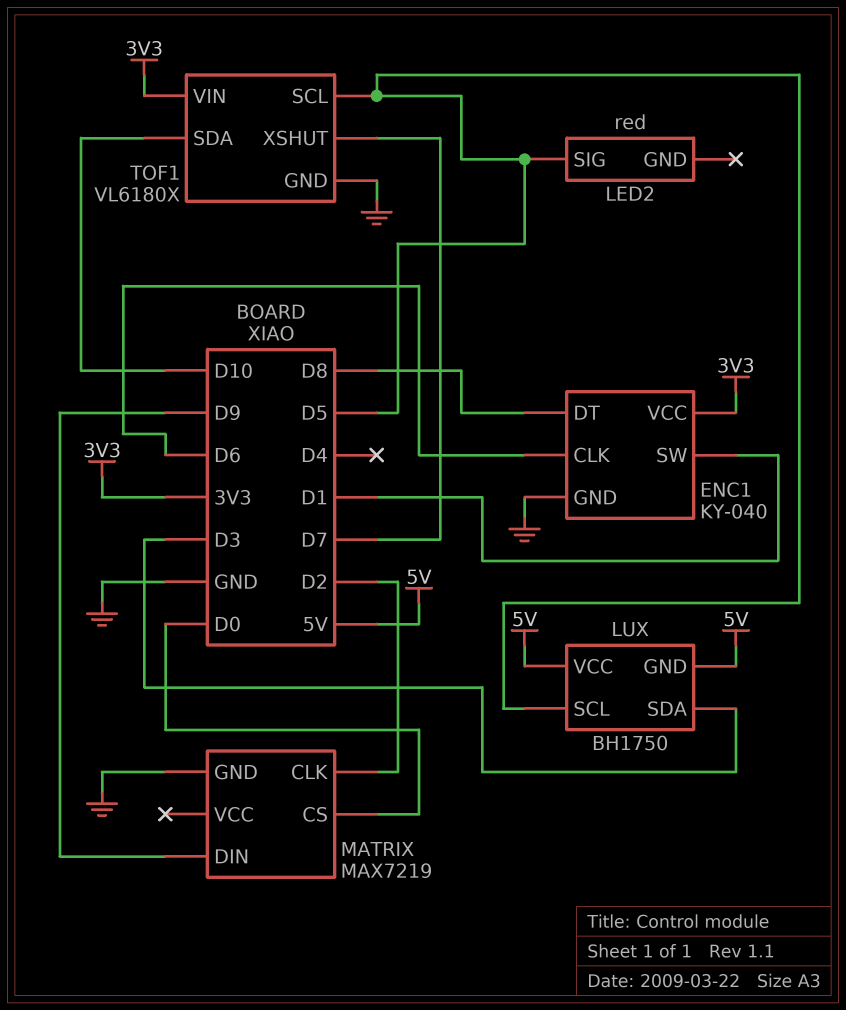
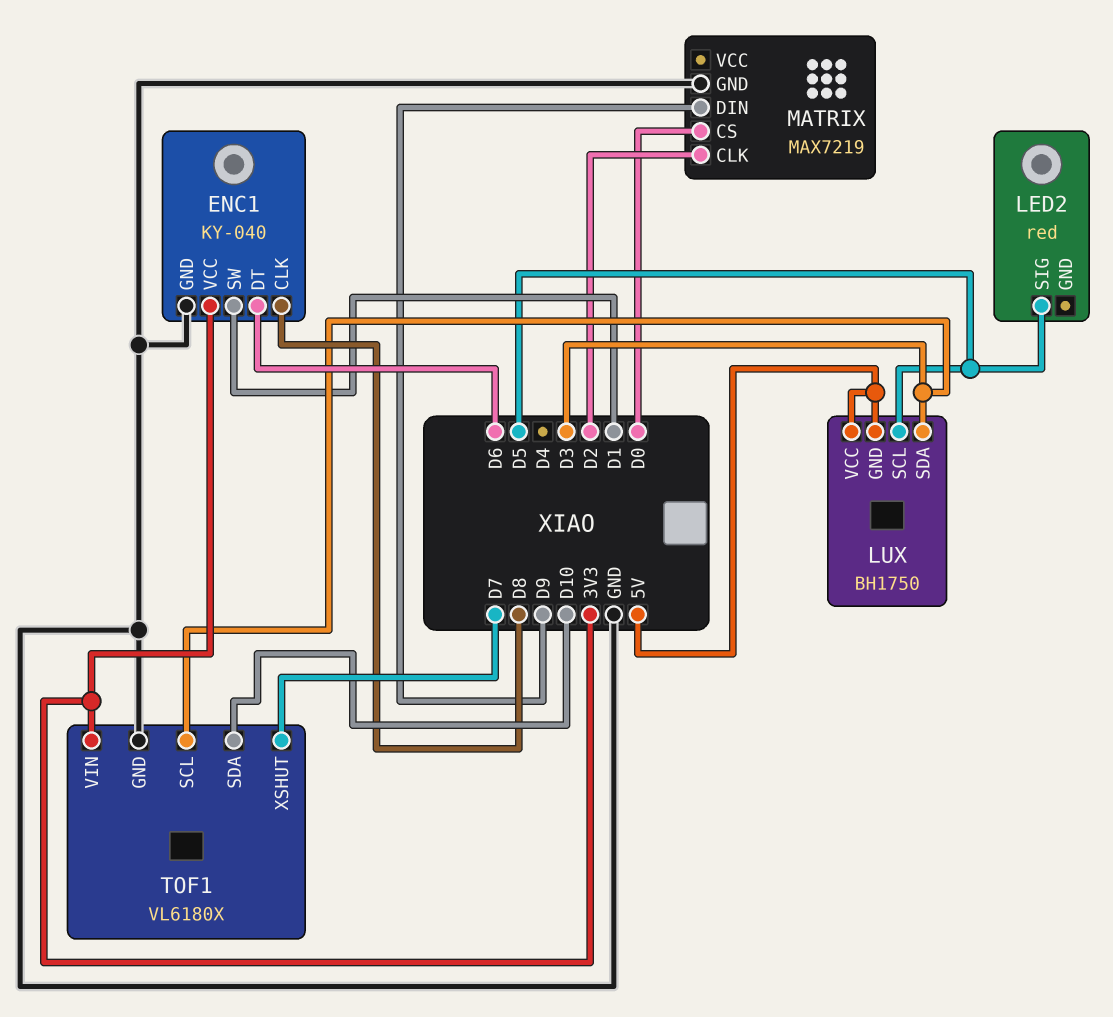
ENC1 pin CLK: D6 -> D8
ENC1 pin DT: D8 -> D6
TOF1 pin SCL: D5 -> D3

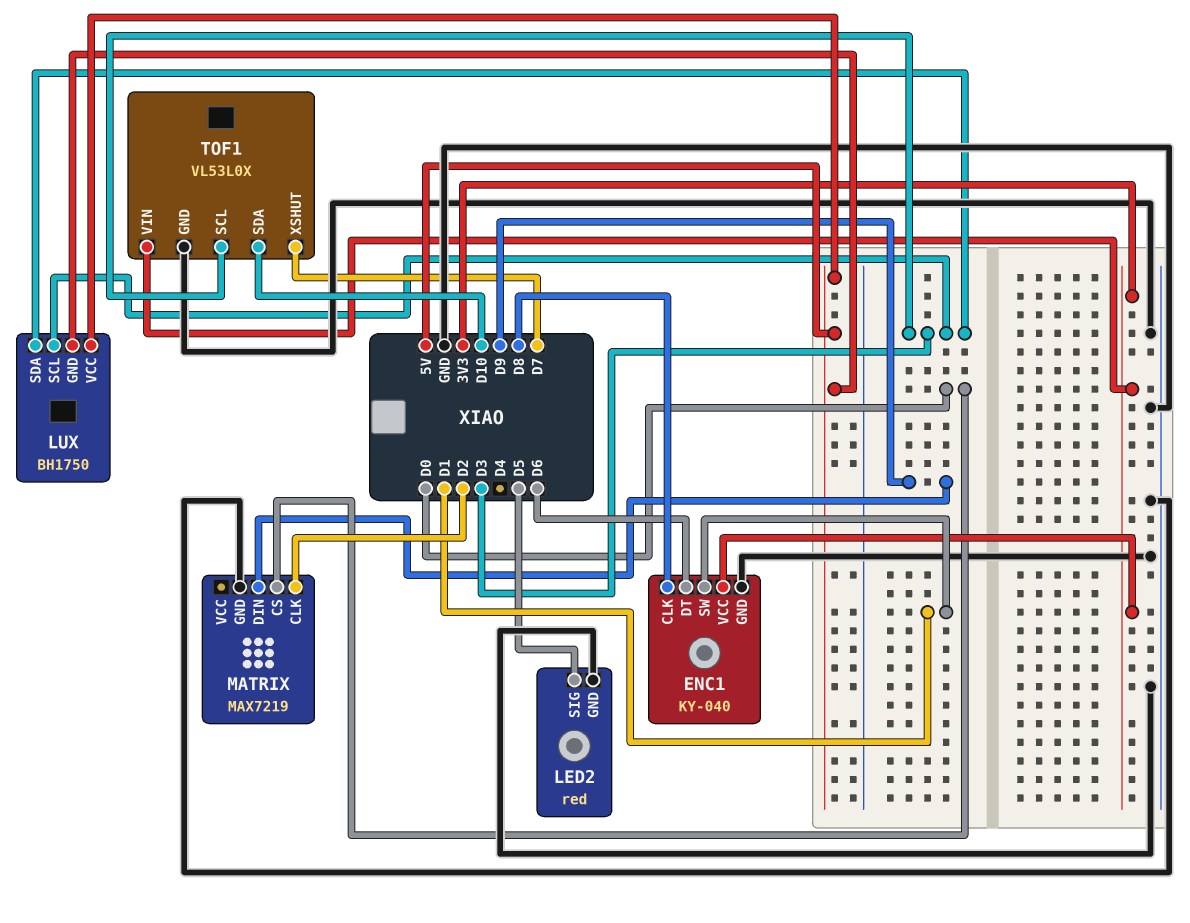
LED2 pin GND: none -> GND
LUX pin SCL: D5 -> D3
TOF1: VL6180X -> VL53L0X

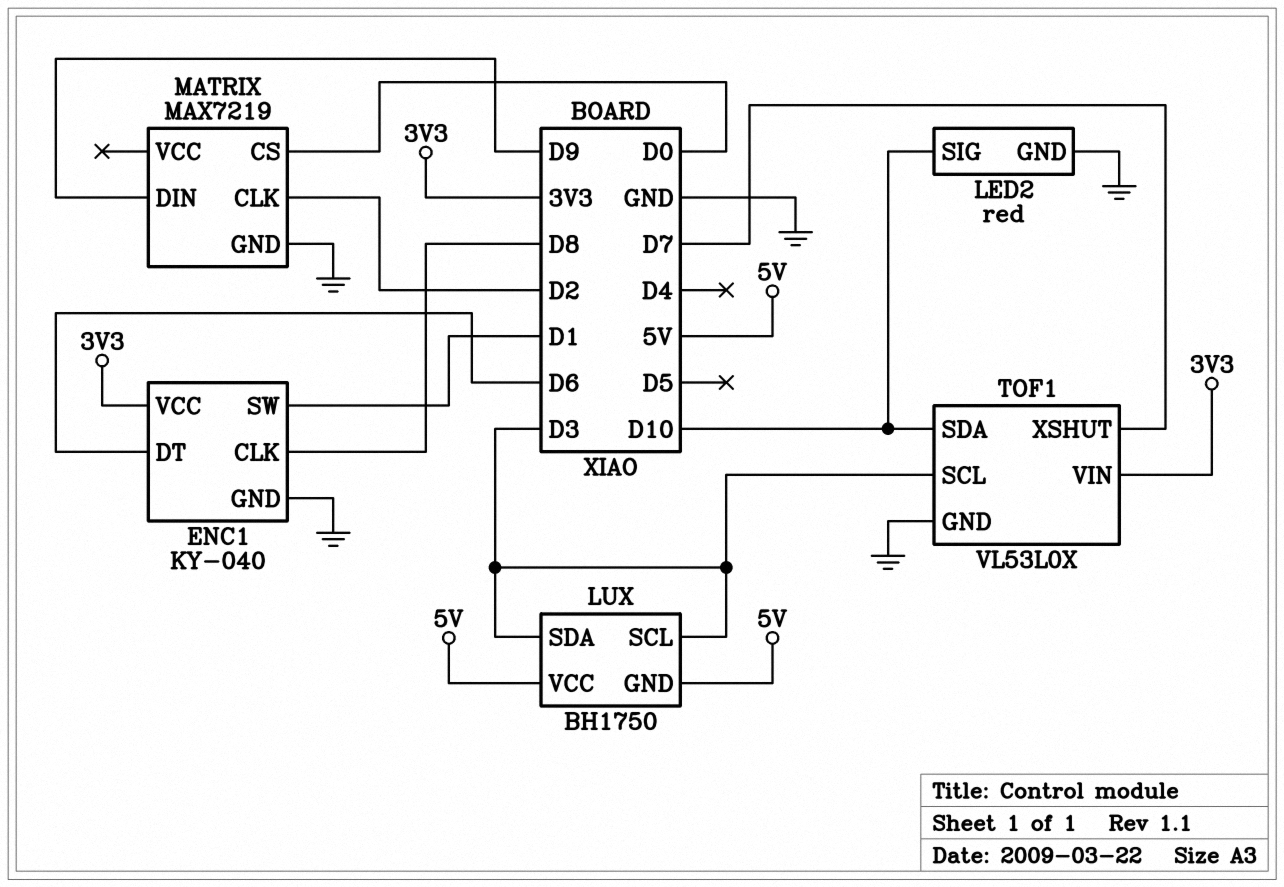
LED2 pin SIG: D5 -> D10

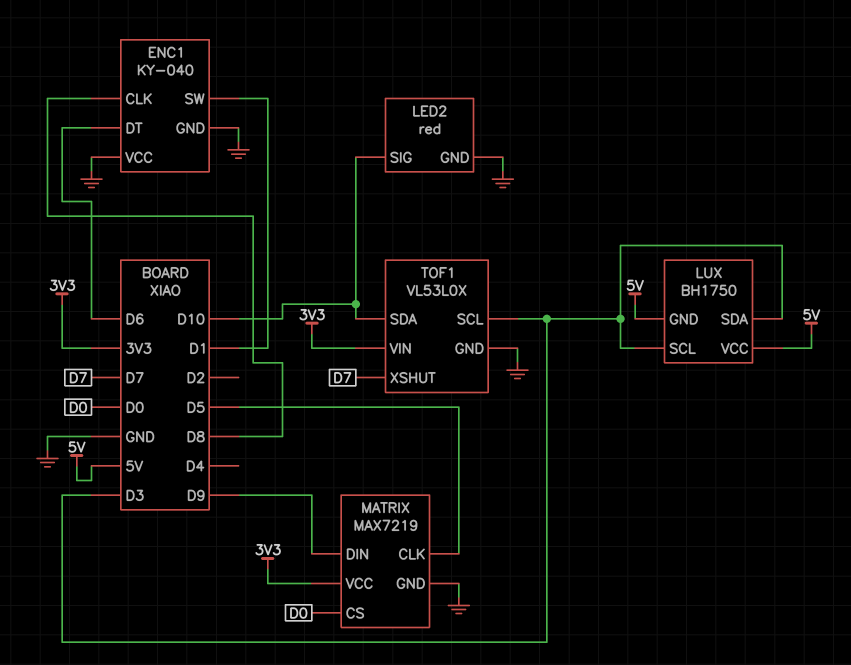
ENC1 pin VCC: 3V3 -> GND
MATRIX pin CLK: D2 -> D5
MATRIX pin VCC: none -> 3V3

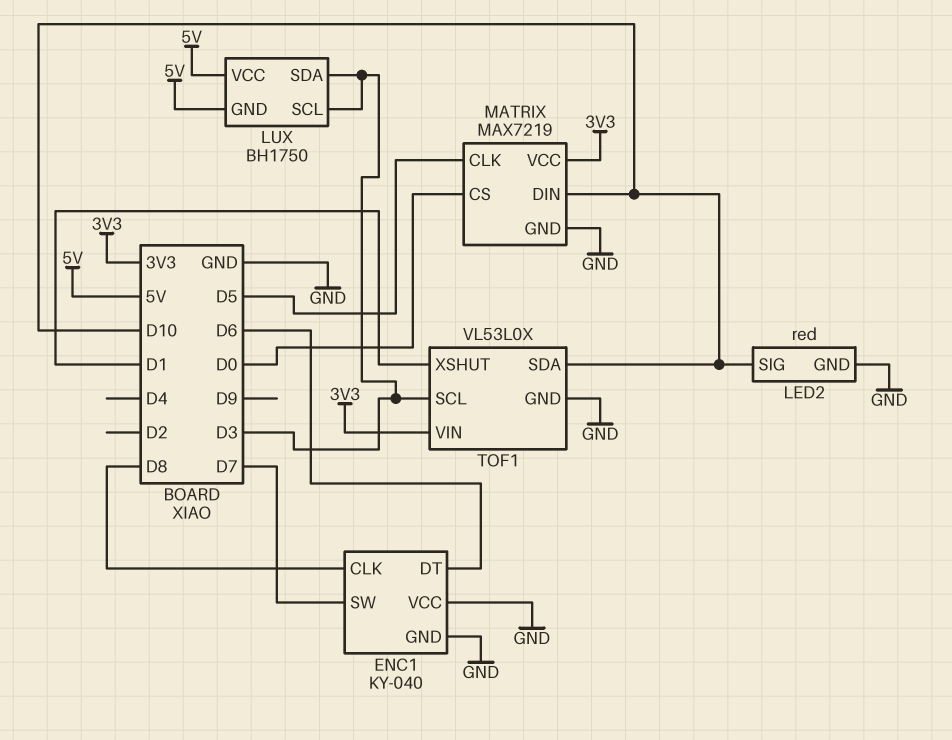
ENC1 pin SW: D1 -> D7
MATRIX pin DIN: D9 -> D10
TOF1 pin XSHUT: D7 -> D1

